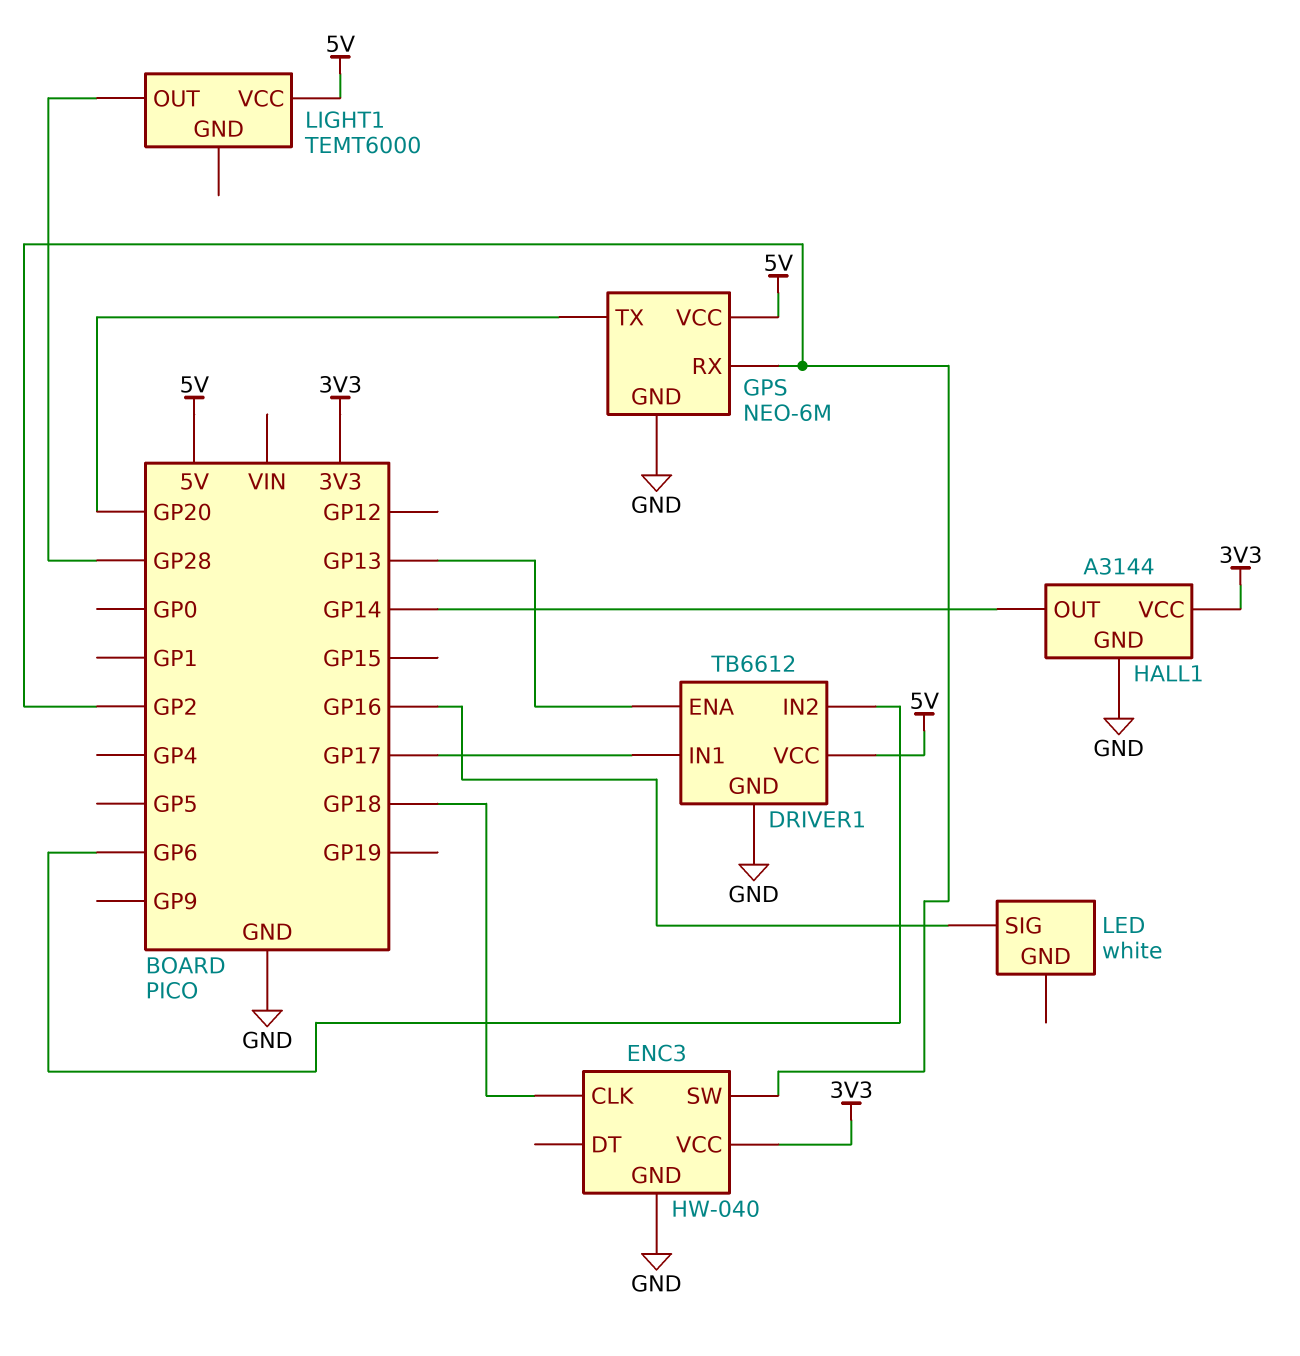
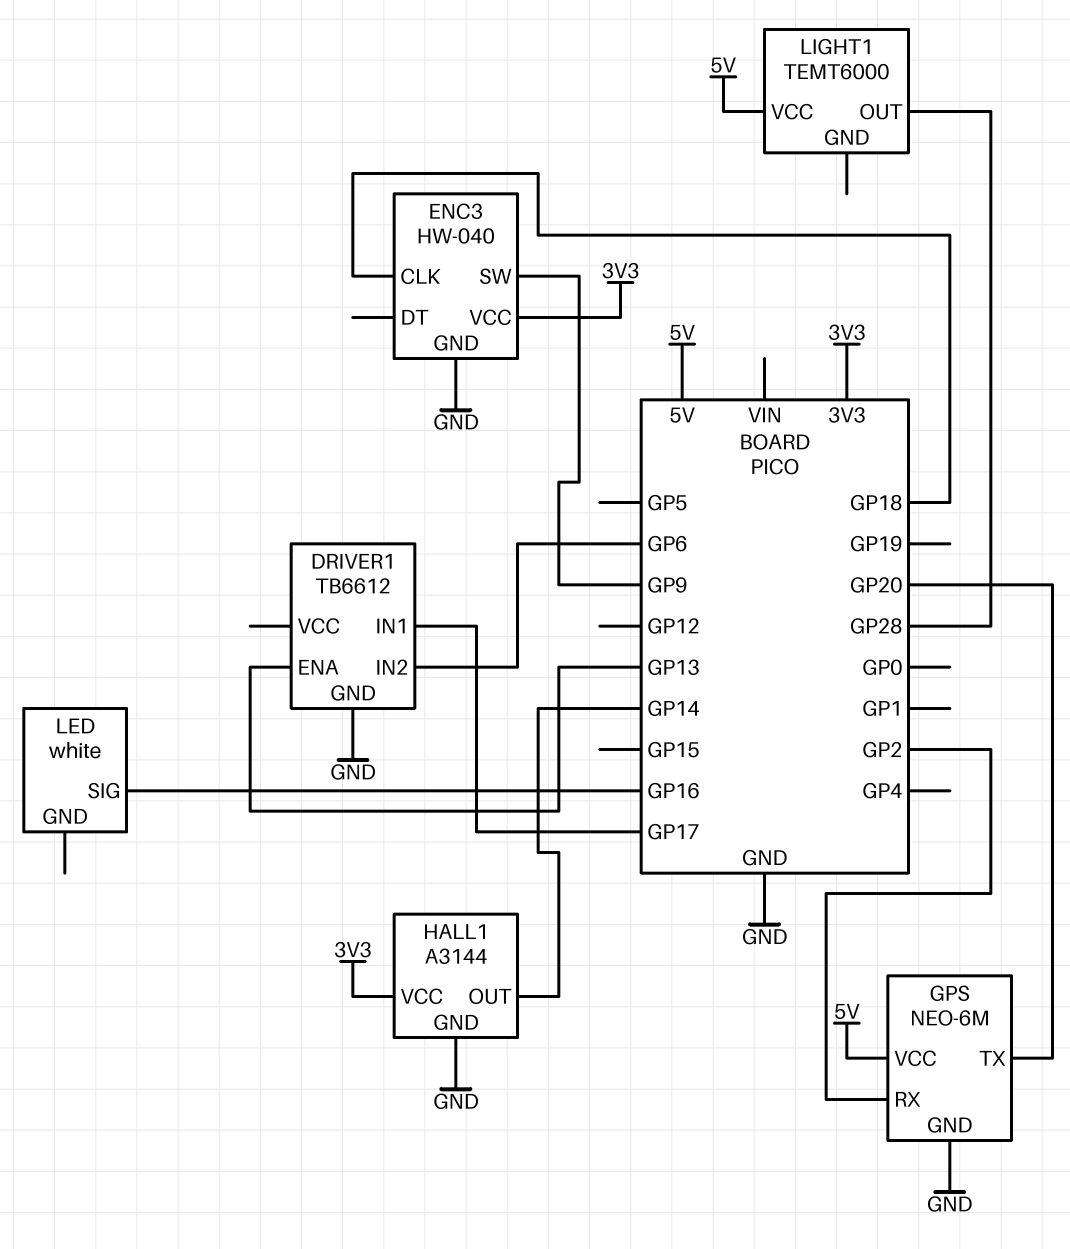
DRIVER1 pin VCC: 5V -> none
ENC3 pin SW: GP2 -> GP9

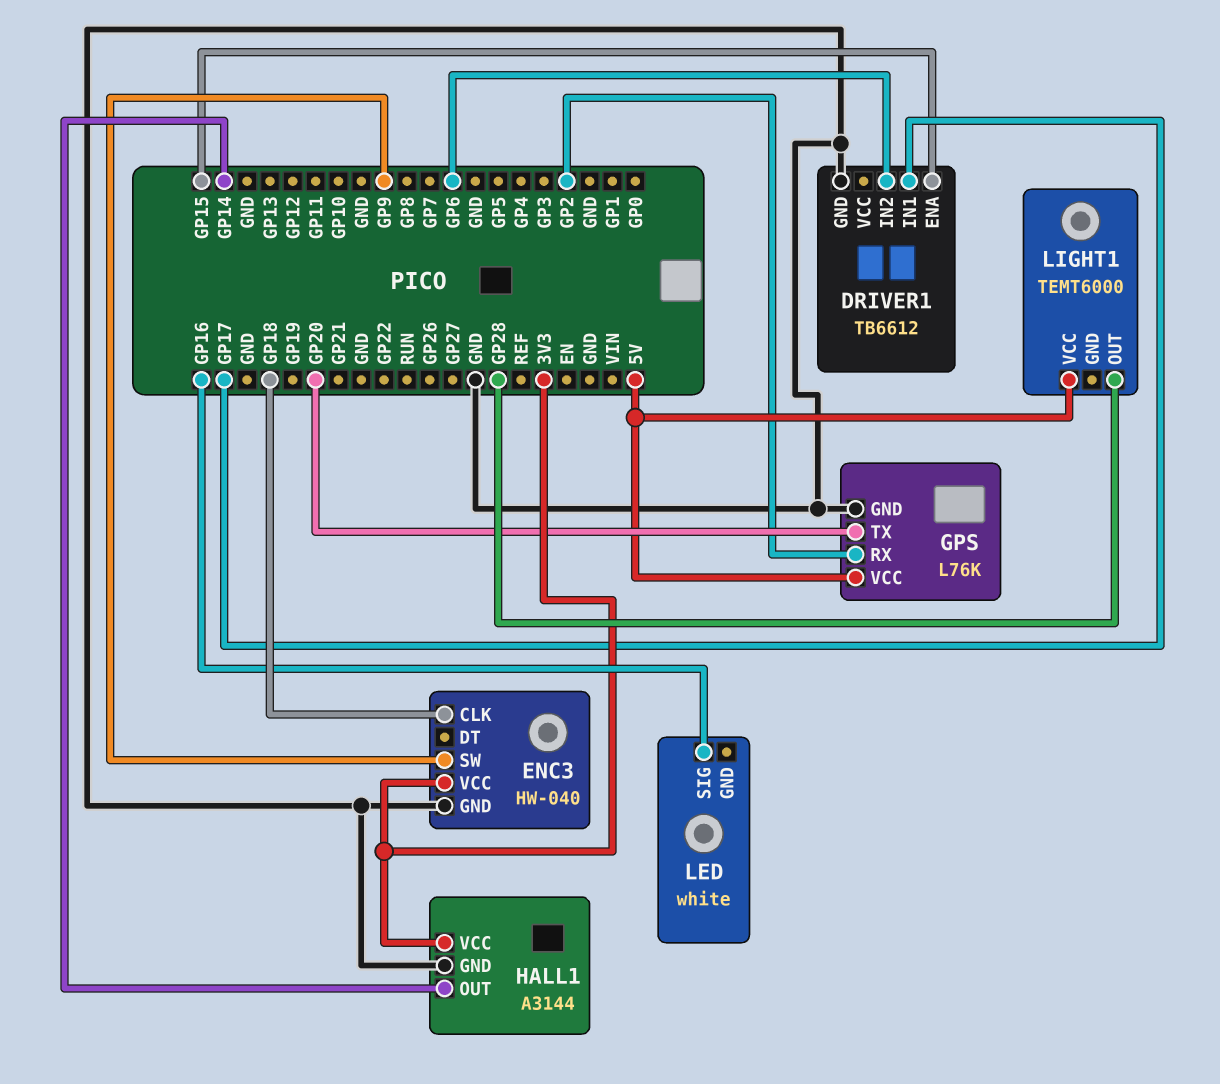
DRIVER1 pin ENA: GP13 -> GP15
GPS: NEO-6M -> L76K

